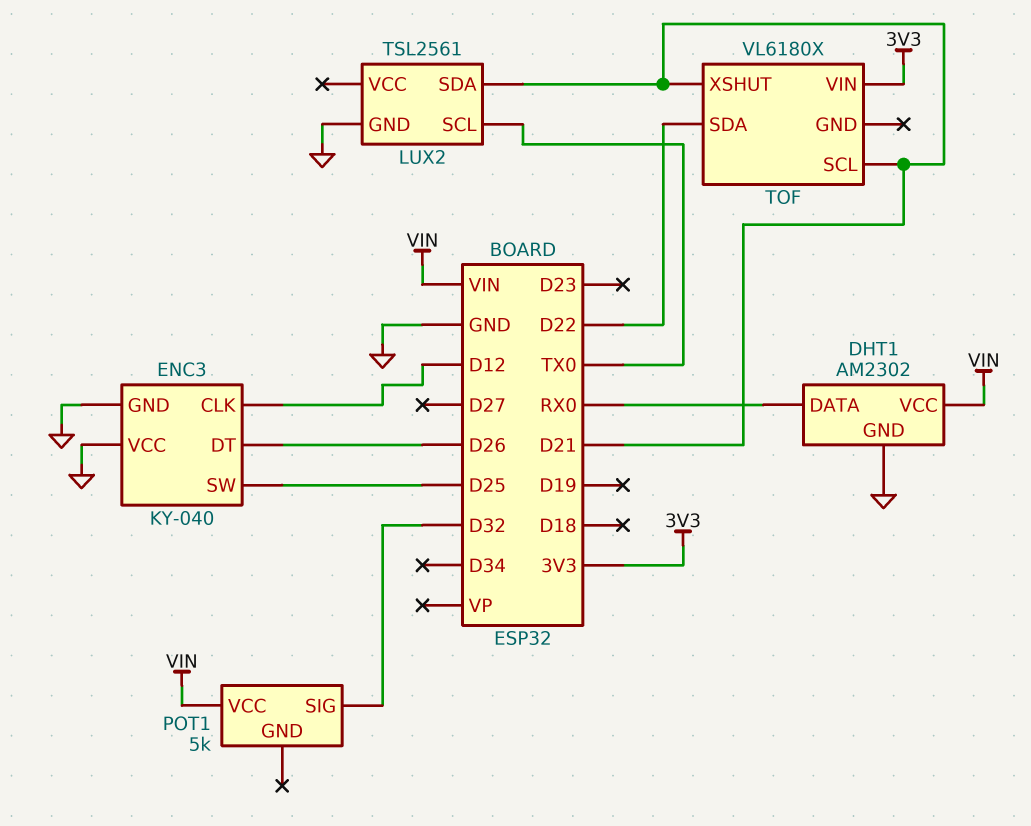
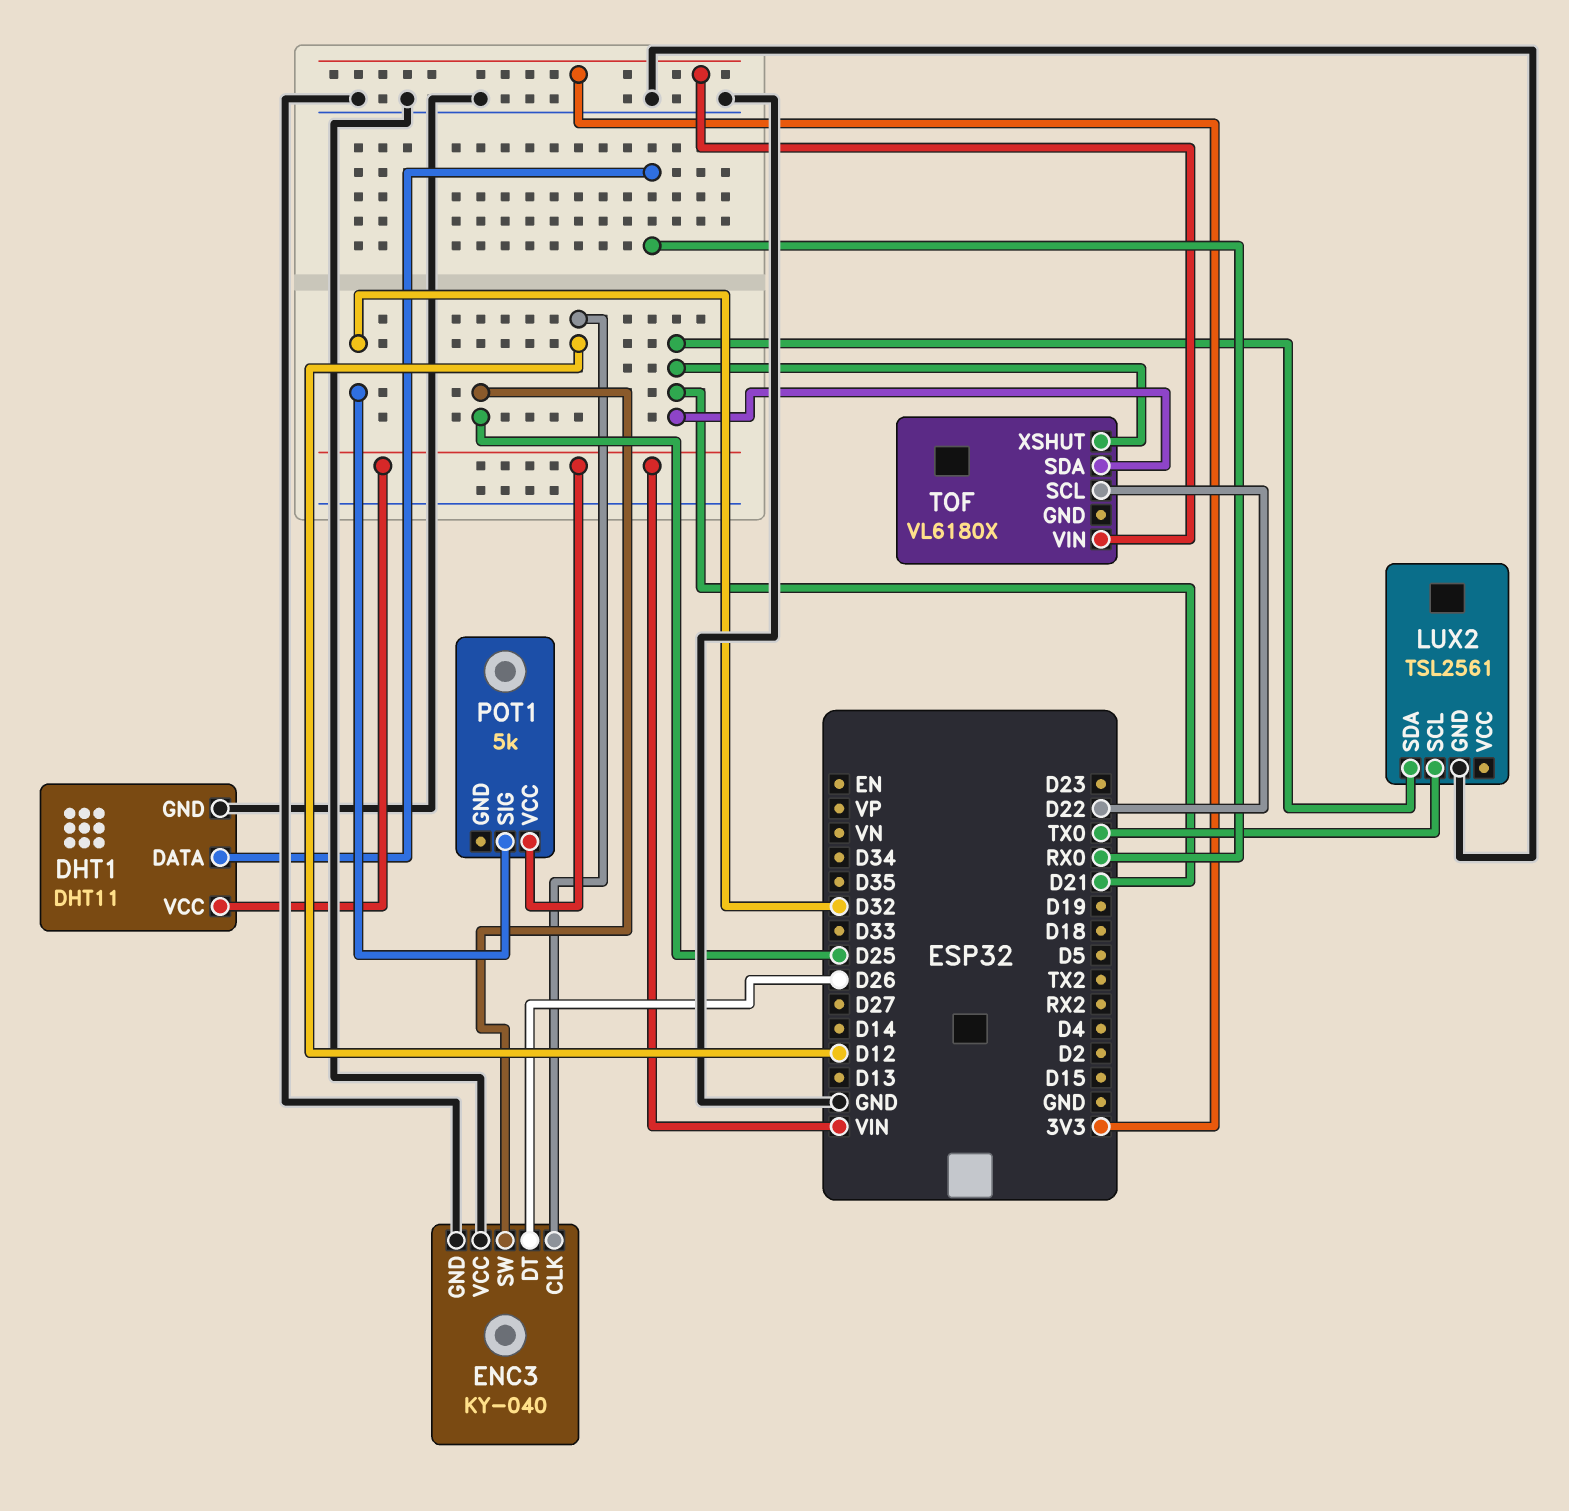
DHT1: AM2302 -> DHT11
TOF pin SCL: D21 -> D22
TOF pin SDA: D22 -> D21

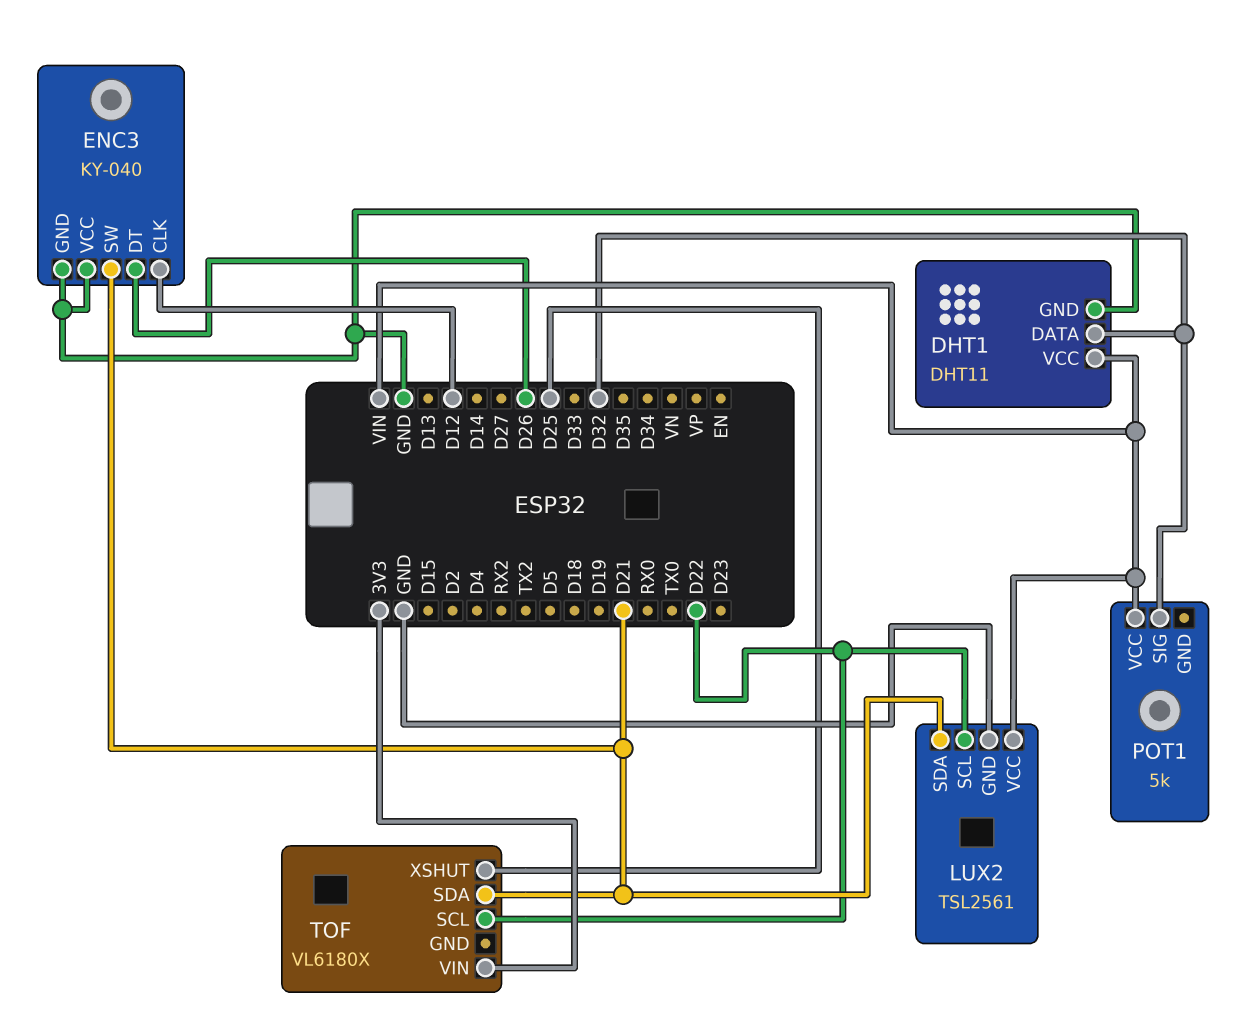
DHT1 pin DATA: RX0 -> D32
ENC3 pin SW: D25 -> D21
LUX2 pin SCL: TX0 -> D22
LUX2 pin VCC: none -> VIN
TOF pin XSHUT: D21 -> D25

